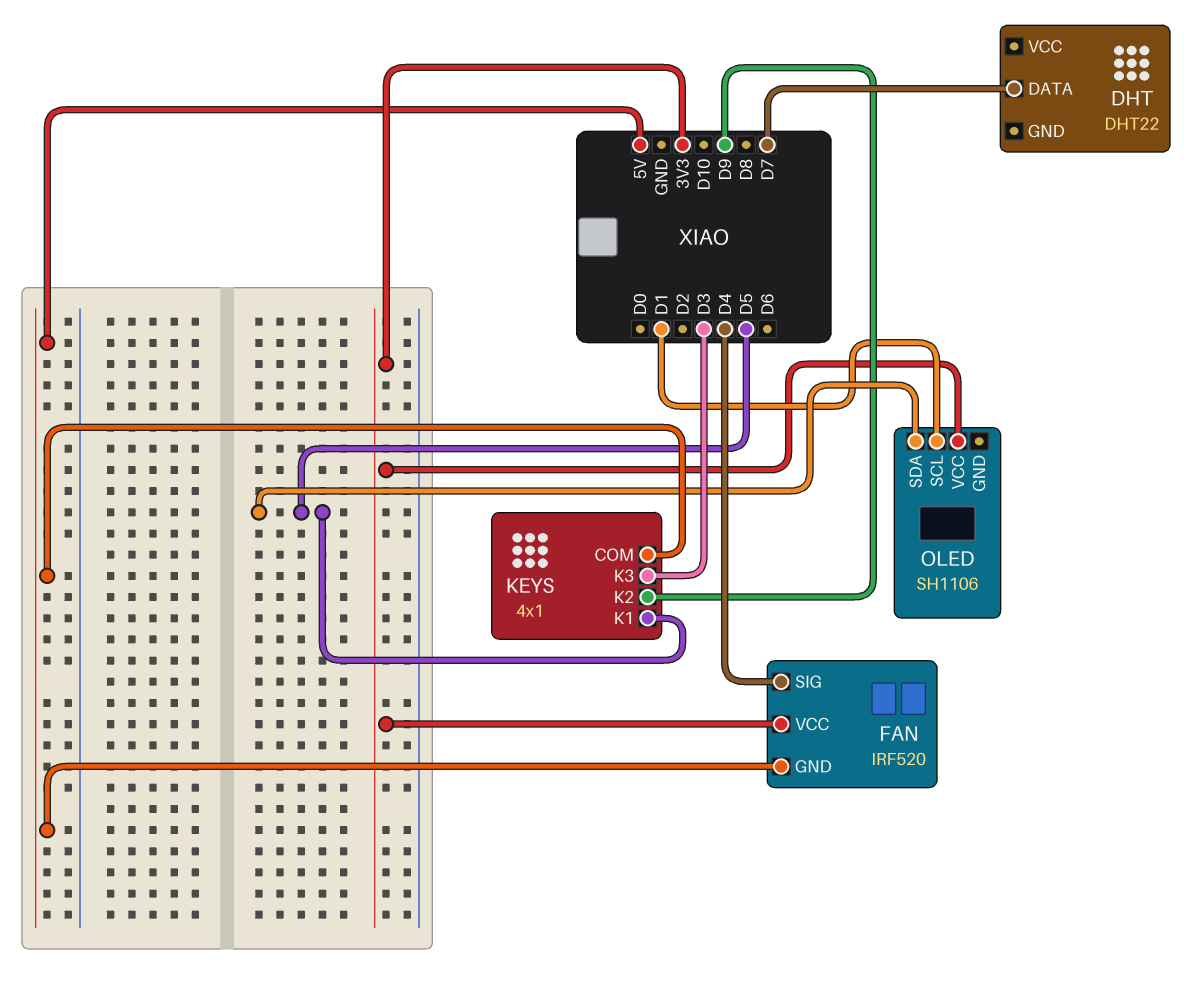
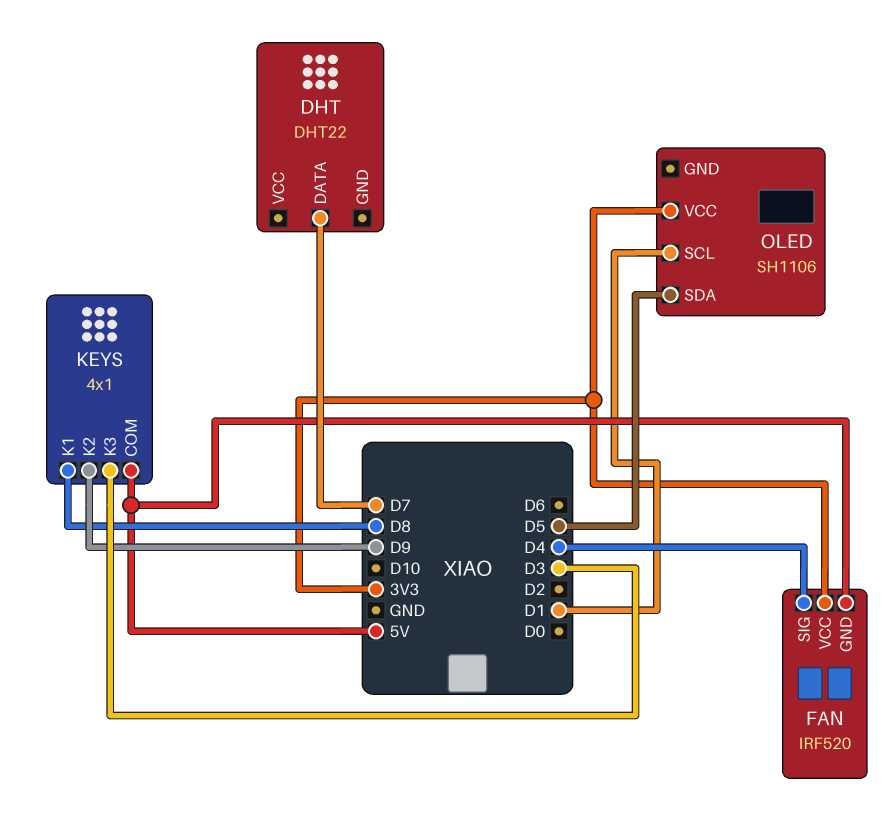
KEYS pin K1: D5 -> D8

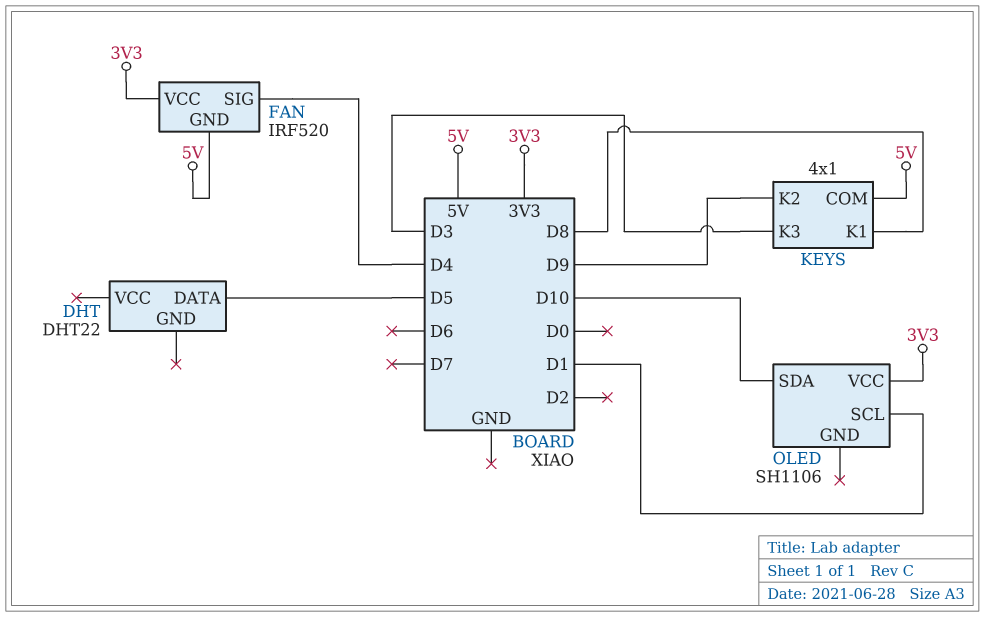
DHT pin DATA: D7 -> D5
OLED pin SDA: D5 -> D10

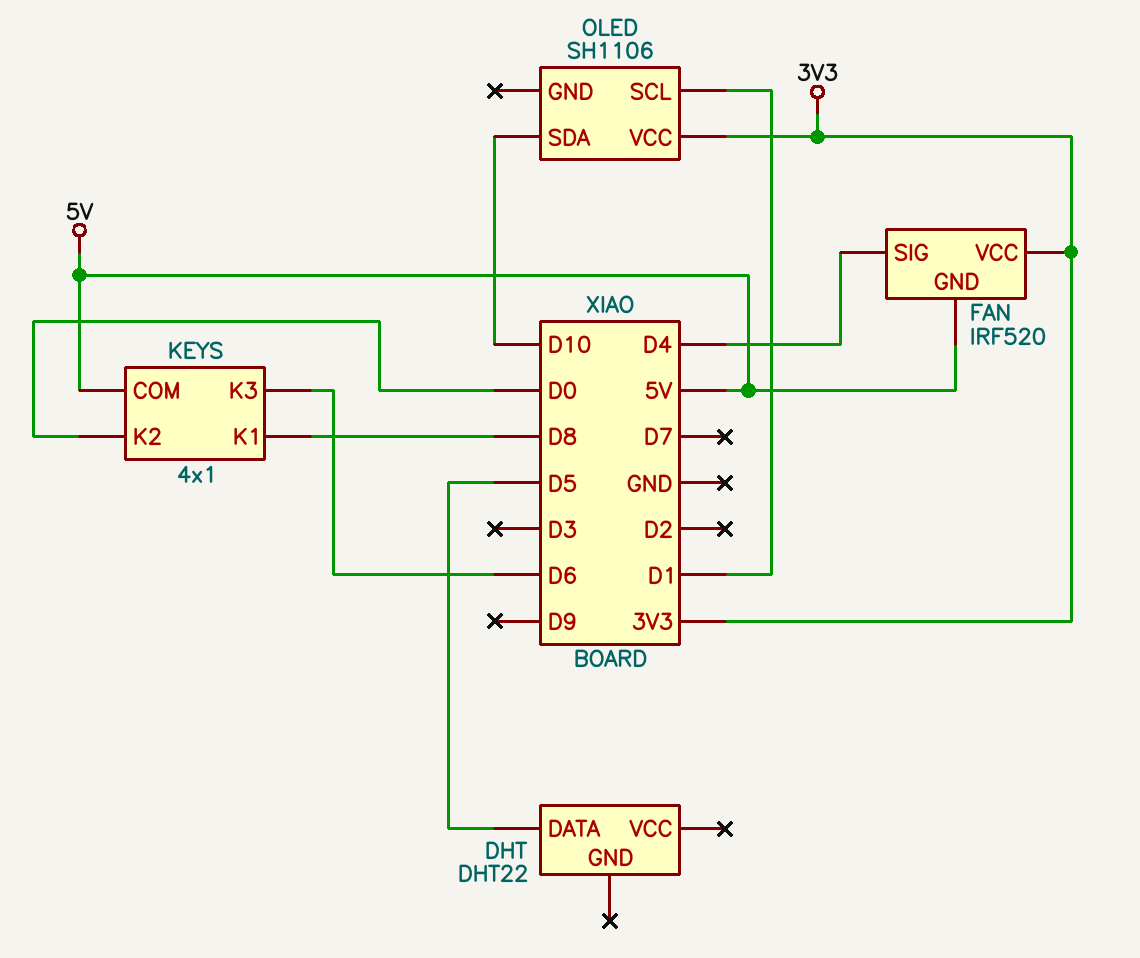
KEYS pin K2: D9 -> D0
KEYS pin K3: D3 -> D6

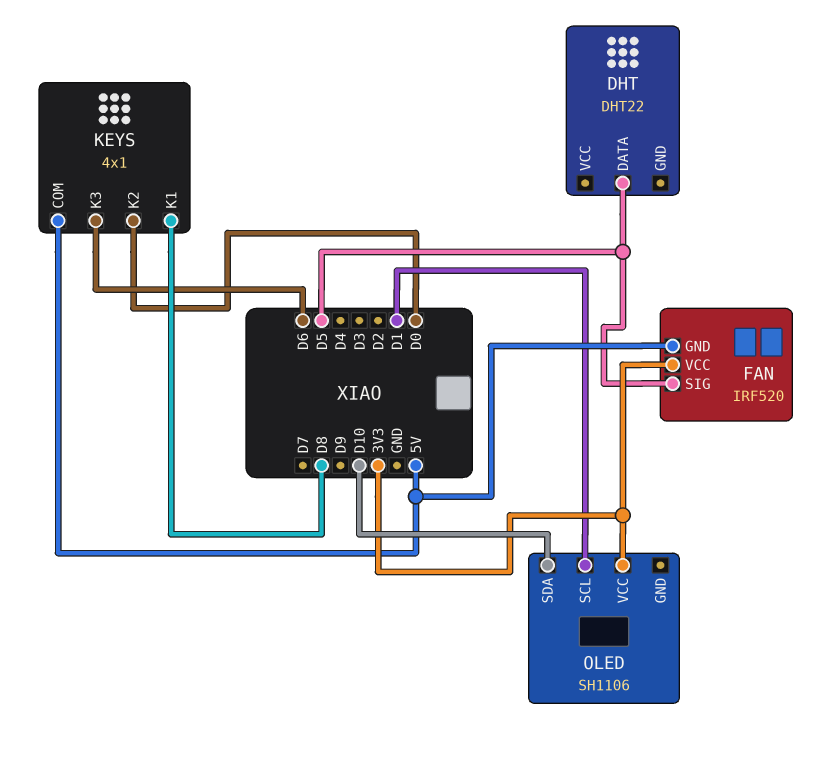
FAN pin SIG: D4 -> D5

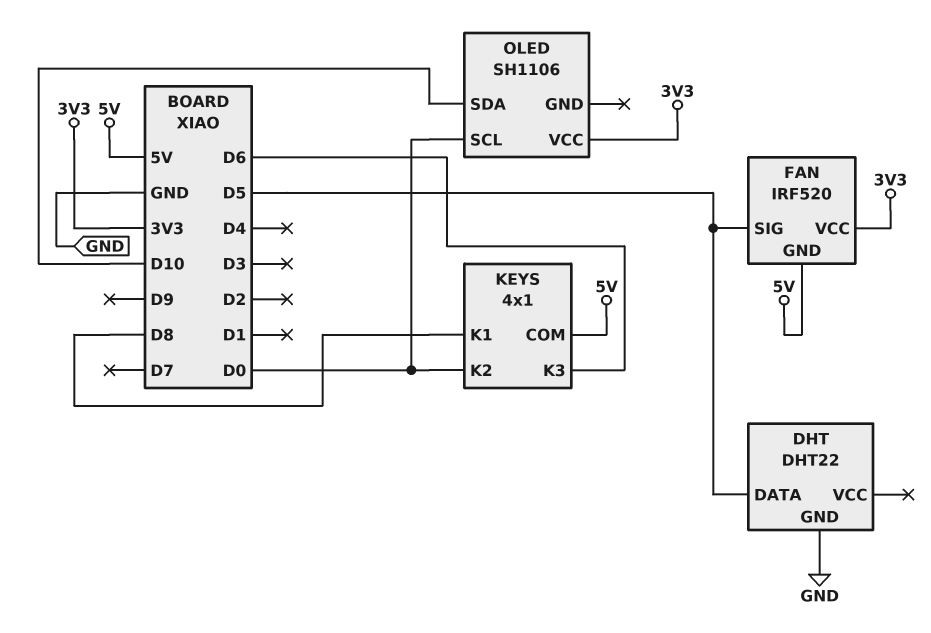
DHT pin GND: none -> GND
OLED pin SCL: D1 -> D0

